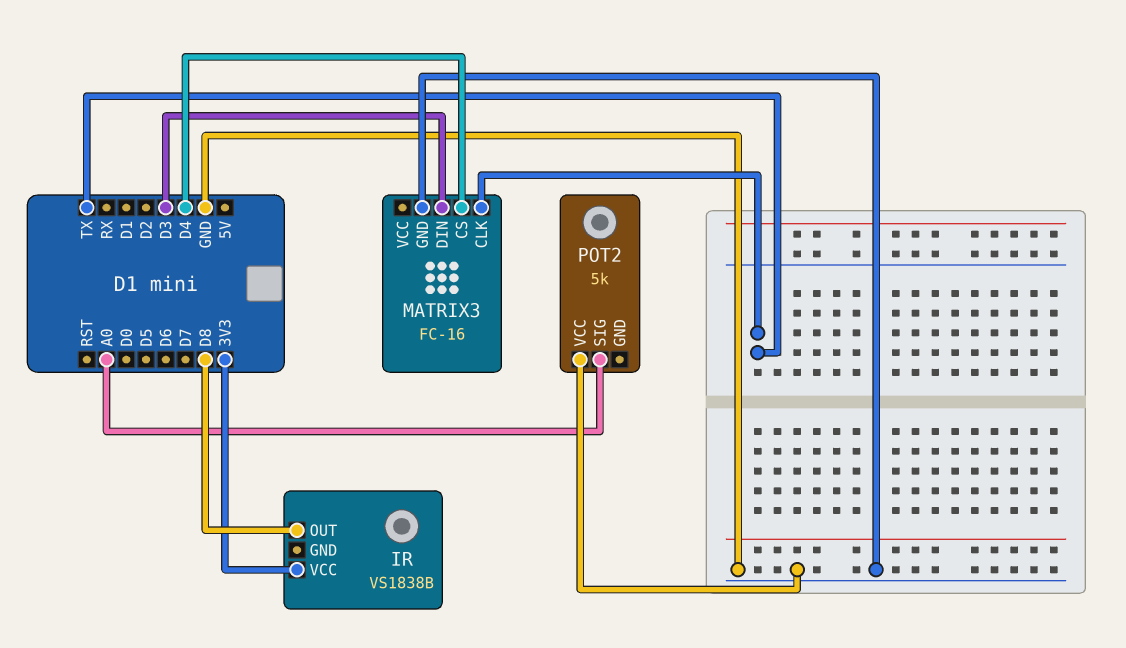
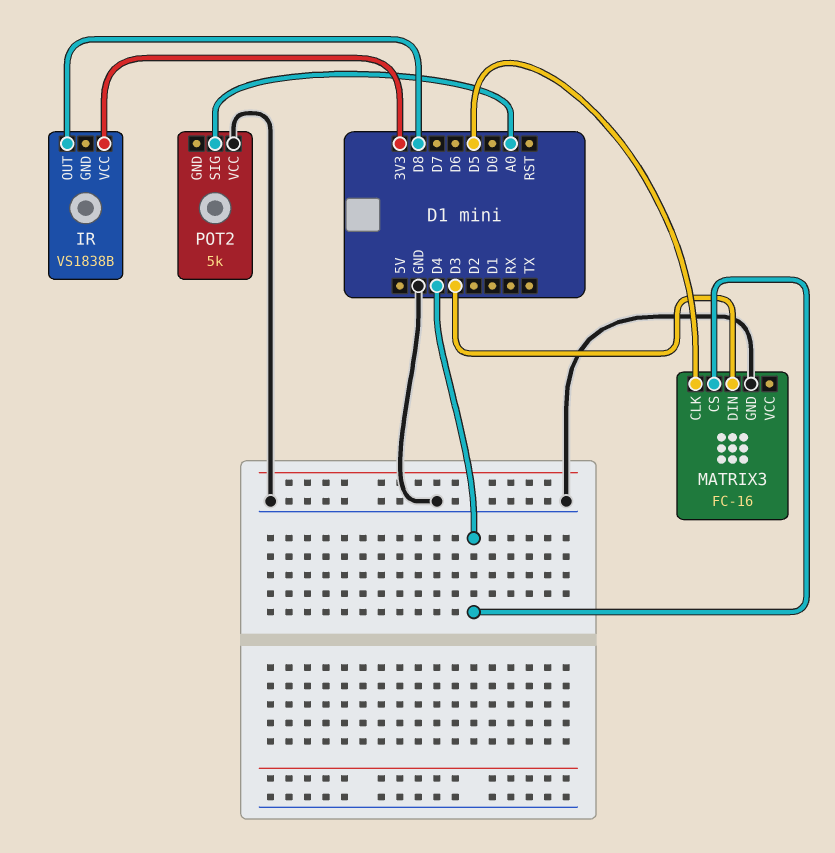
MATRIX3 pin CLK: TX -> D5

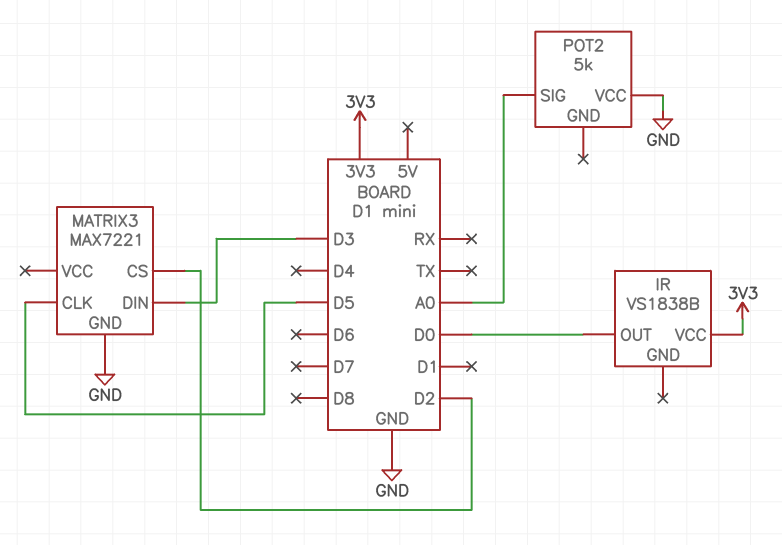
IR pin OUT: D8 -> D0
MATRIX3: FC-16 -> MAX7221
MATRIX3 pin CS: D4 -> D2

